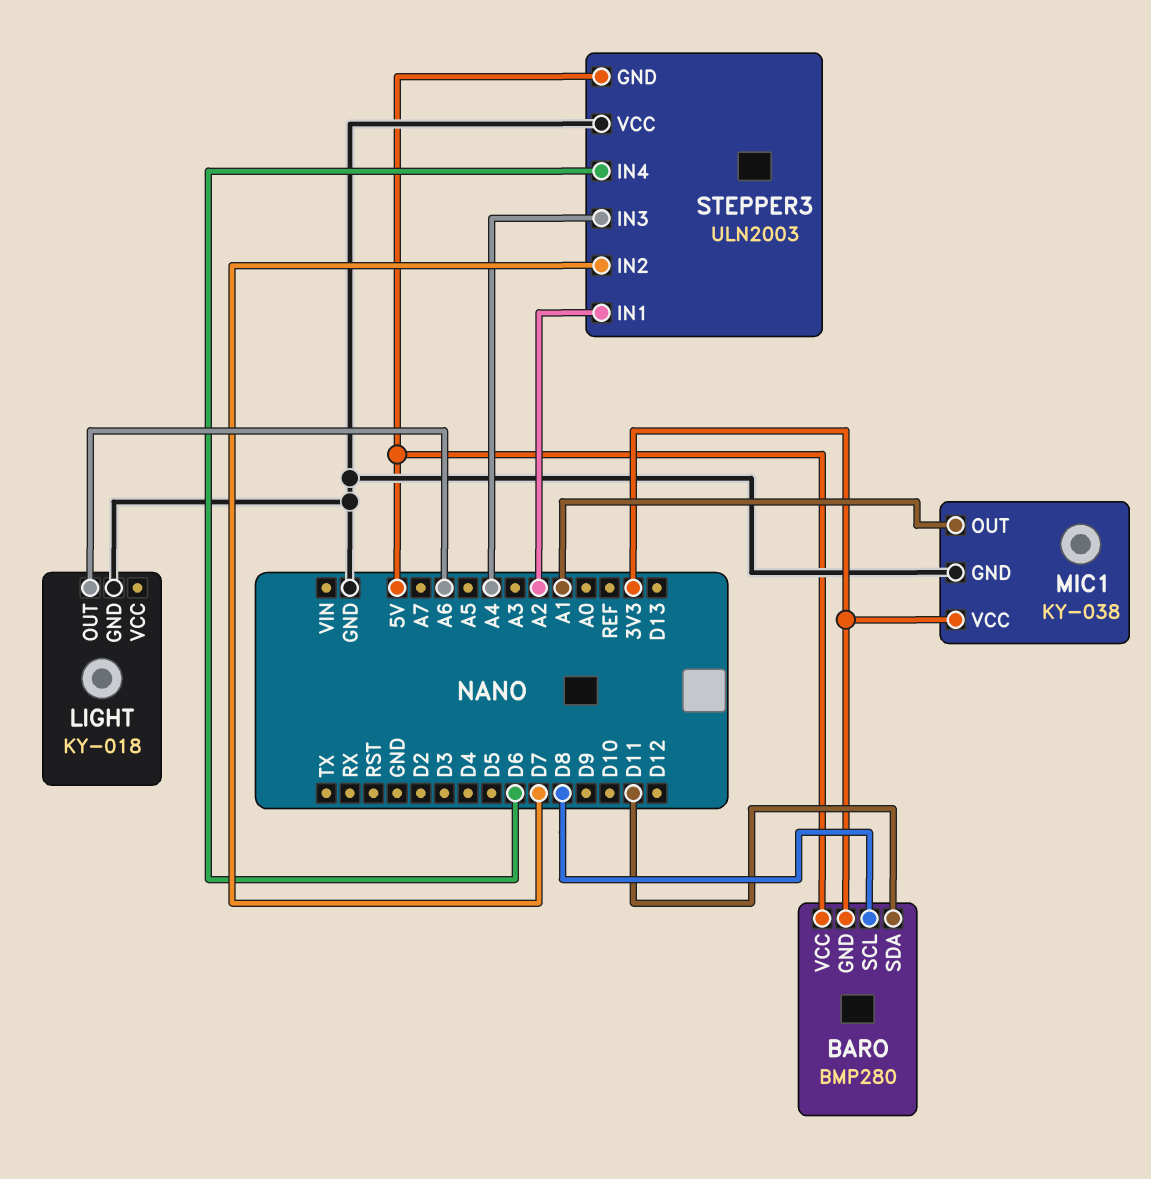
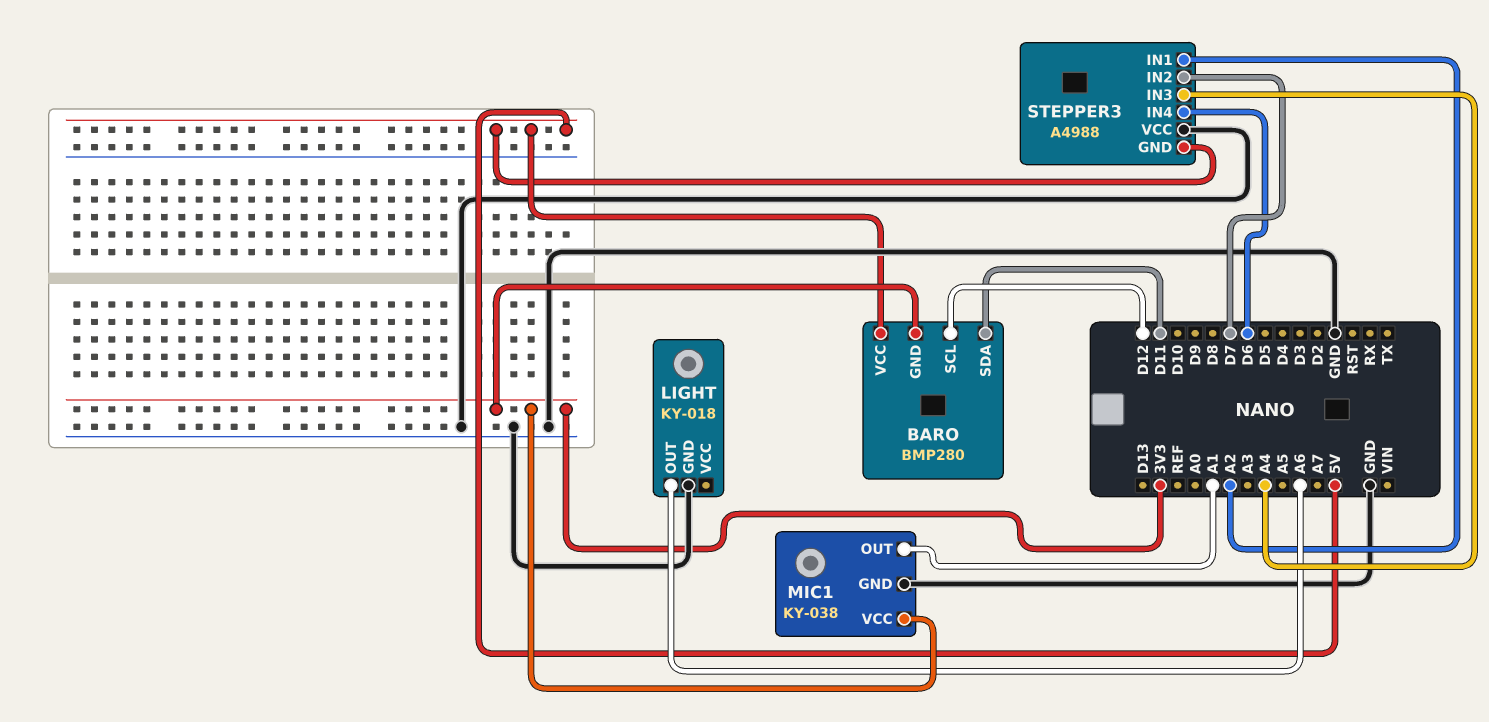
BARO pin SCL: D8 -> D12
STEPPER3: ULN2003 -> A4988

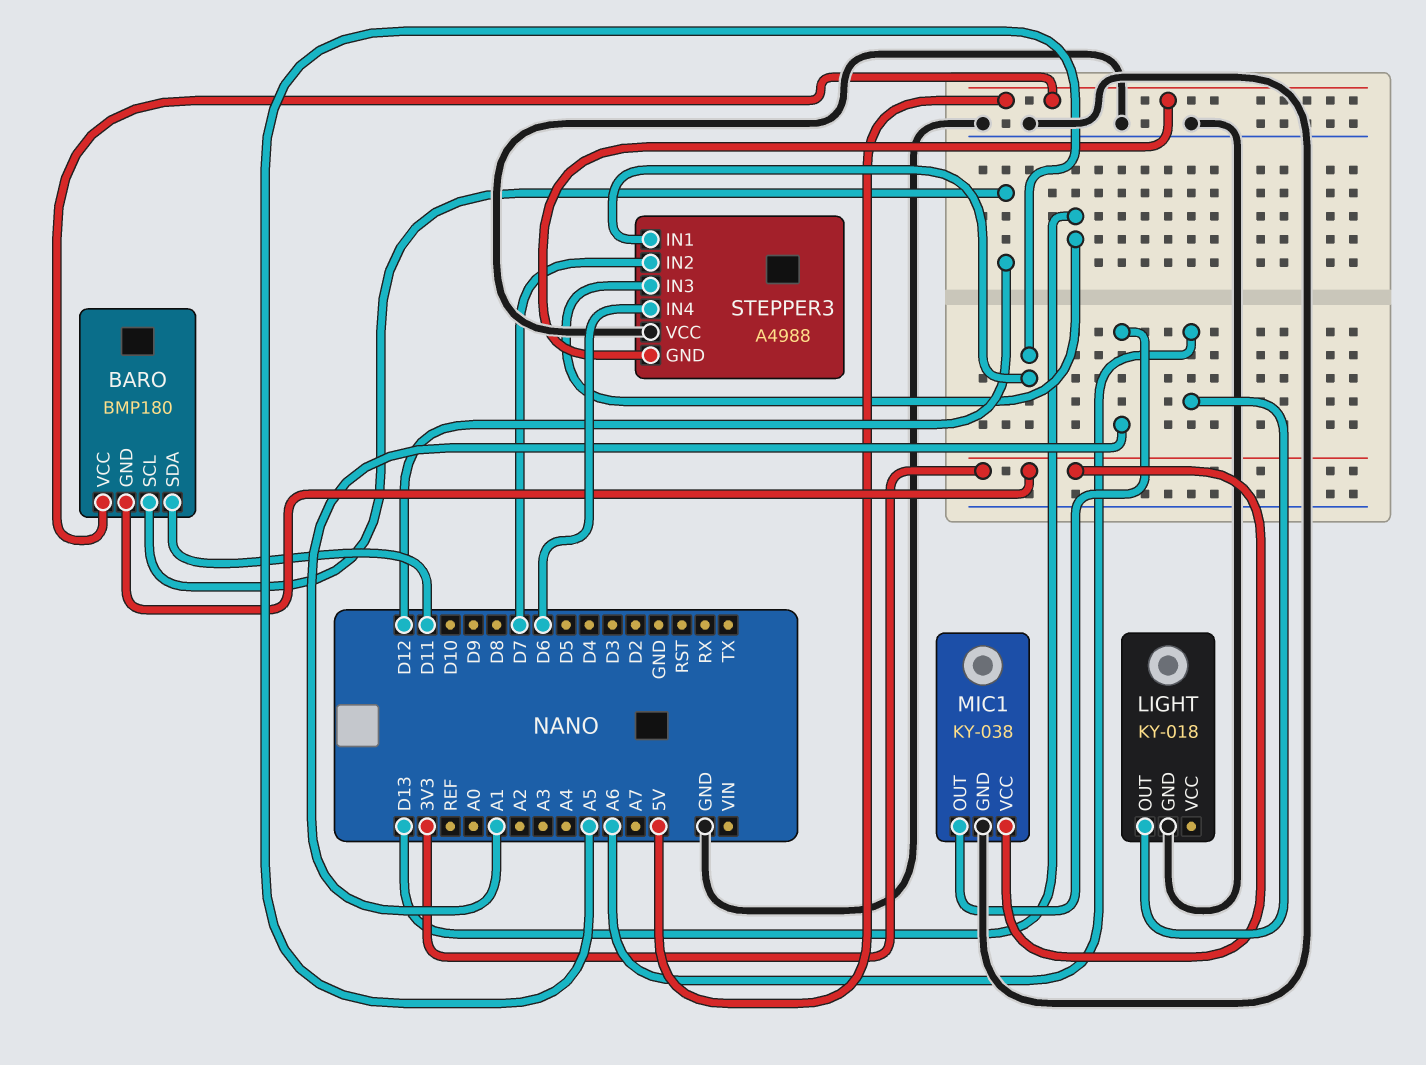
BARO: BMP280 -> BMP180
STEPPER3 pin IN1: A2 -> A5
STEPPER3 pin IN3: A4 -> D13

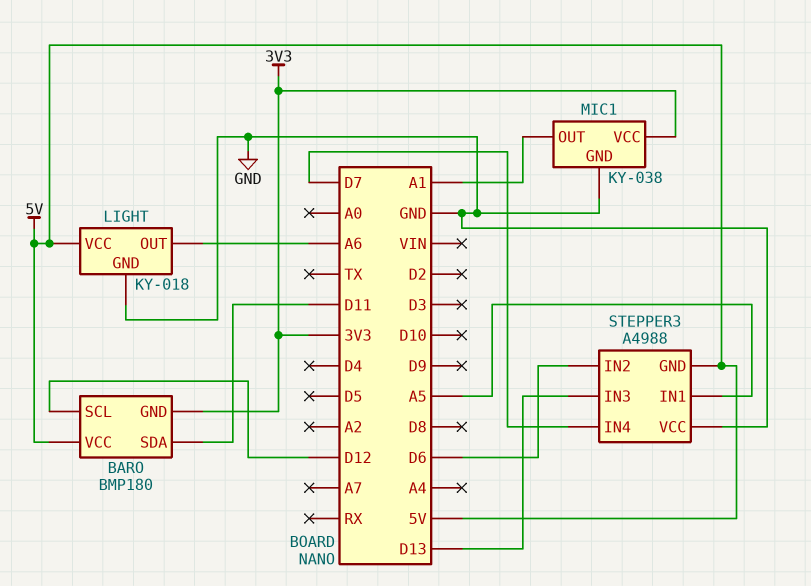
LIGHT pin VCC: none -> 5V
STEPPER3 pin IN2: D7 -> D6
STEPPER3 pin IN4: D6 -> D7

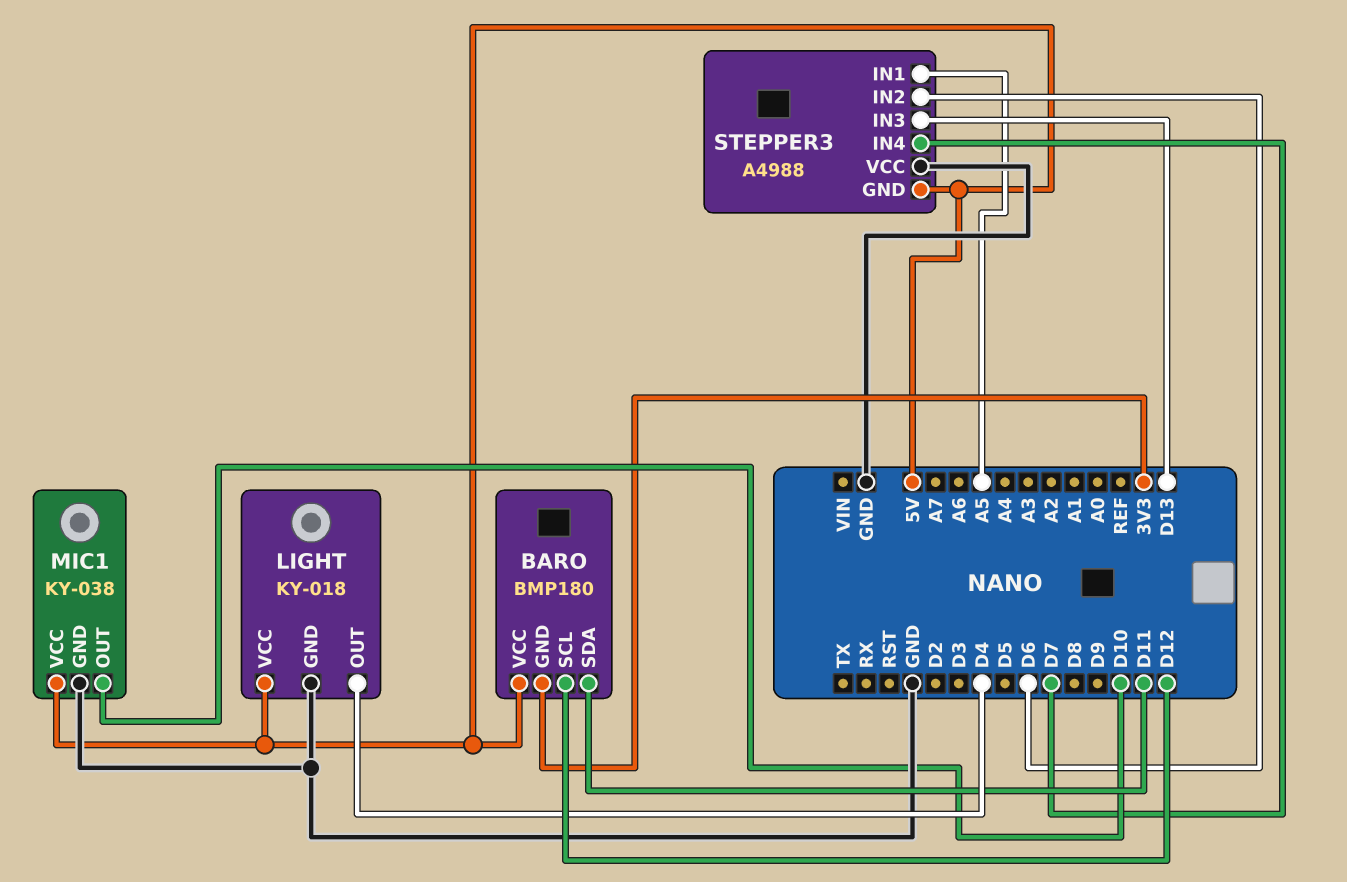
LIGHT pin OUT: A6 -> D4
MIC1 pin OUT: A1 -> D10
MIC1 pin VCC: 3V3 -> 5V

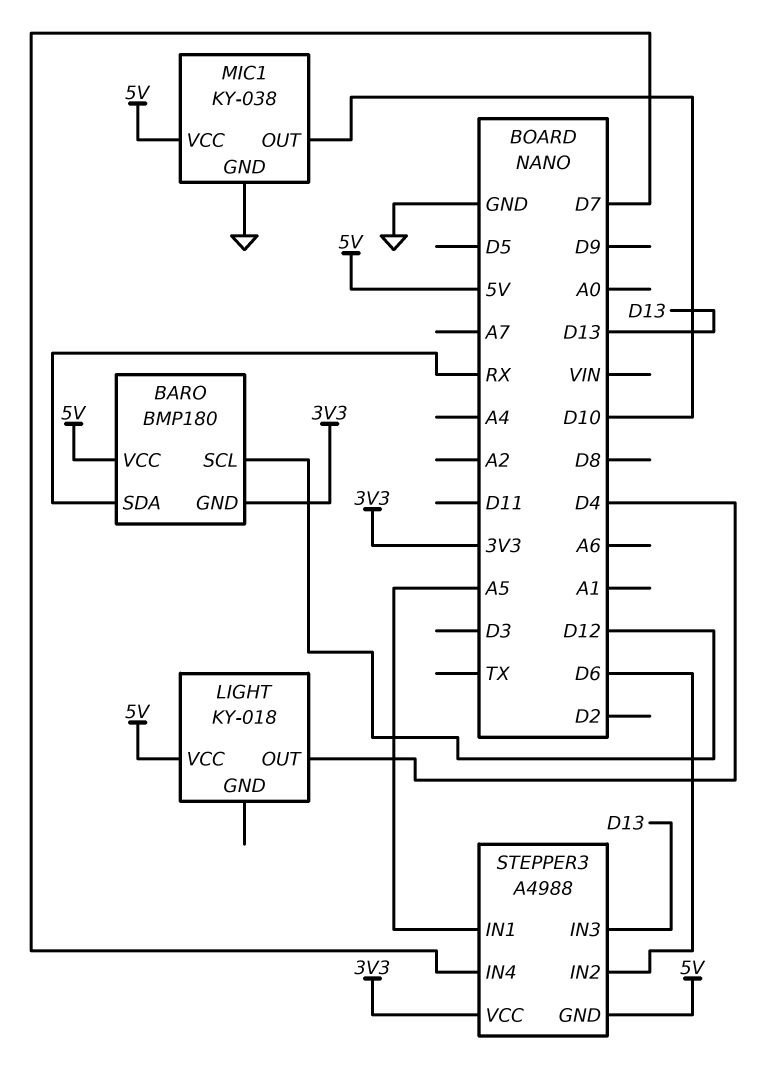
BARO pin SDA: D11 -> RX
LIGHT pin GND: GND -> none
STEPPER3 pin VCC: GND -> 3V3

